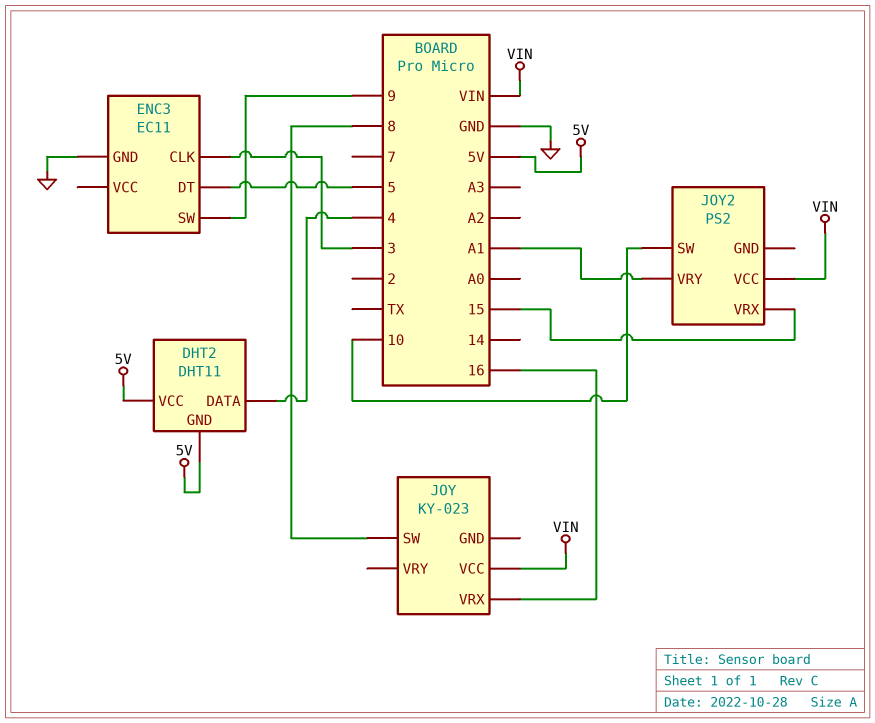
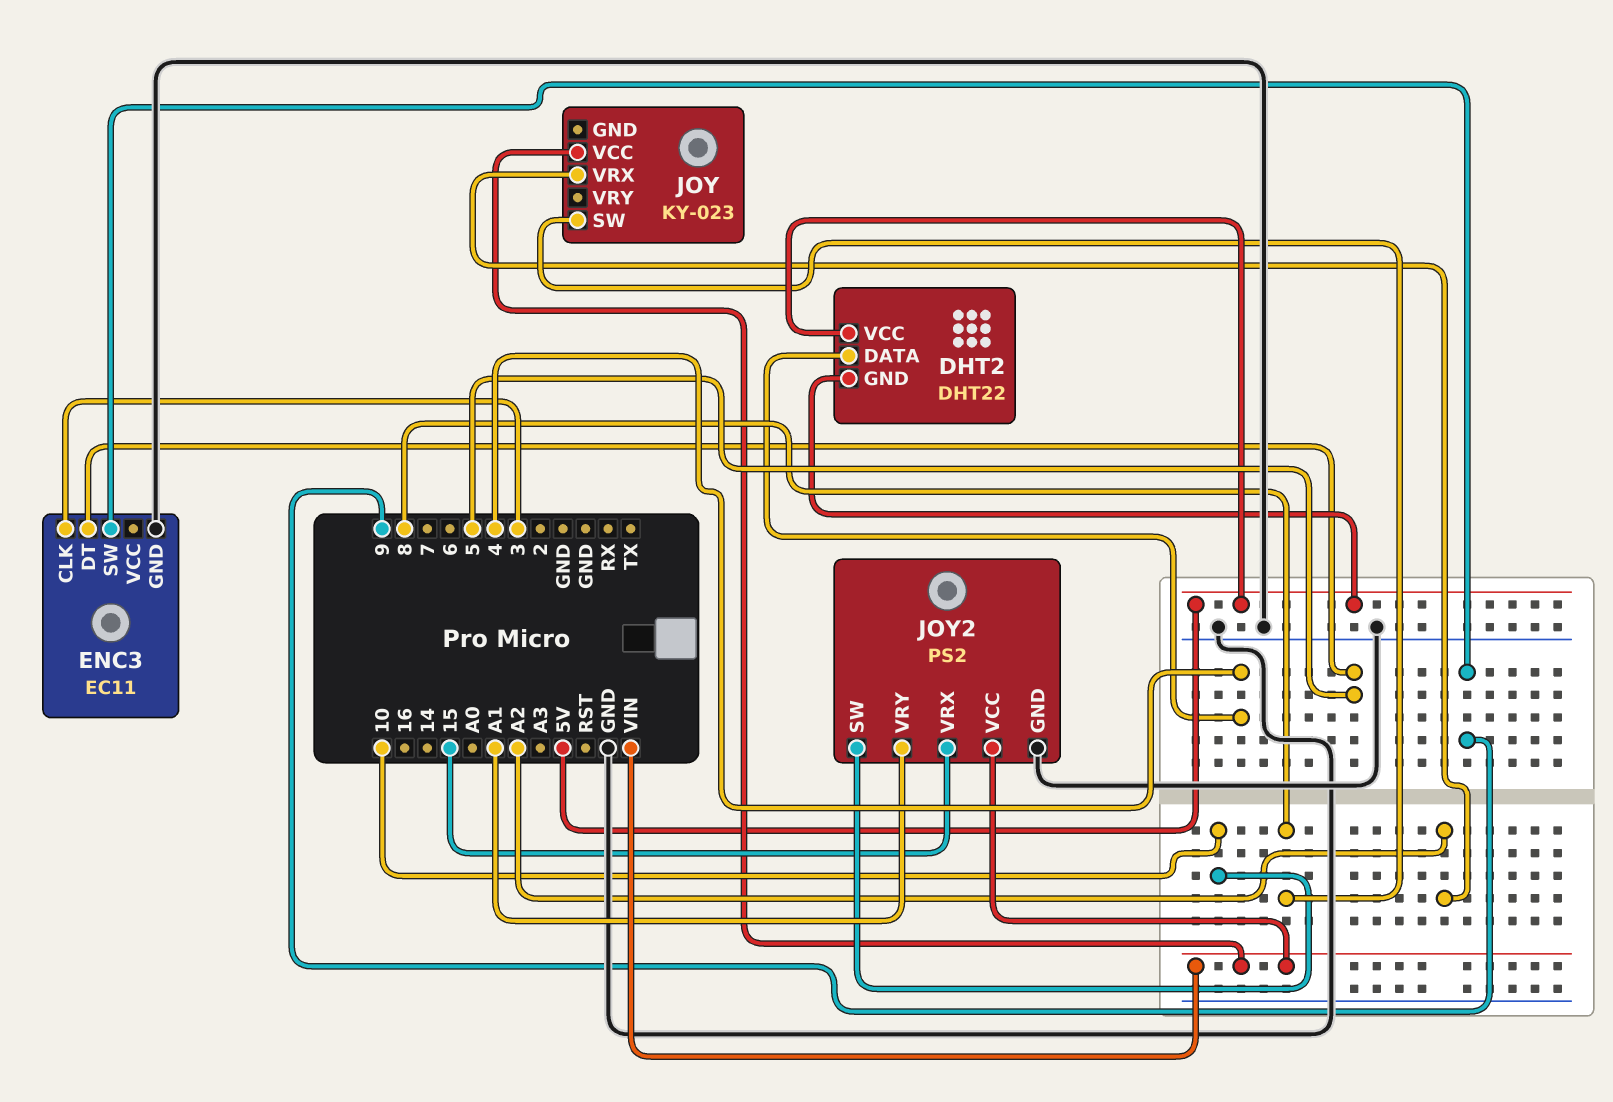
DHT2: DHT11 -> DHT22
JOY pin VRX: 16 -> A2
JOY2 pin GND: none -> GND

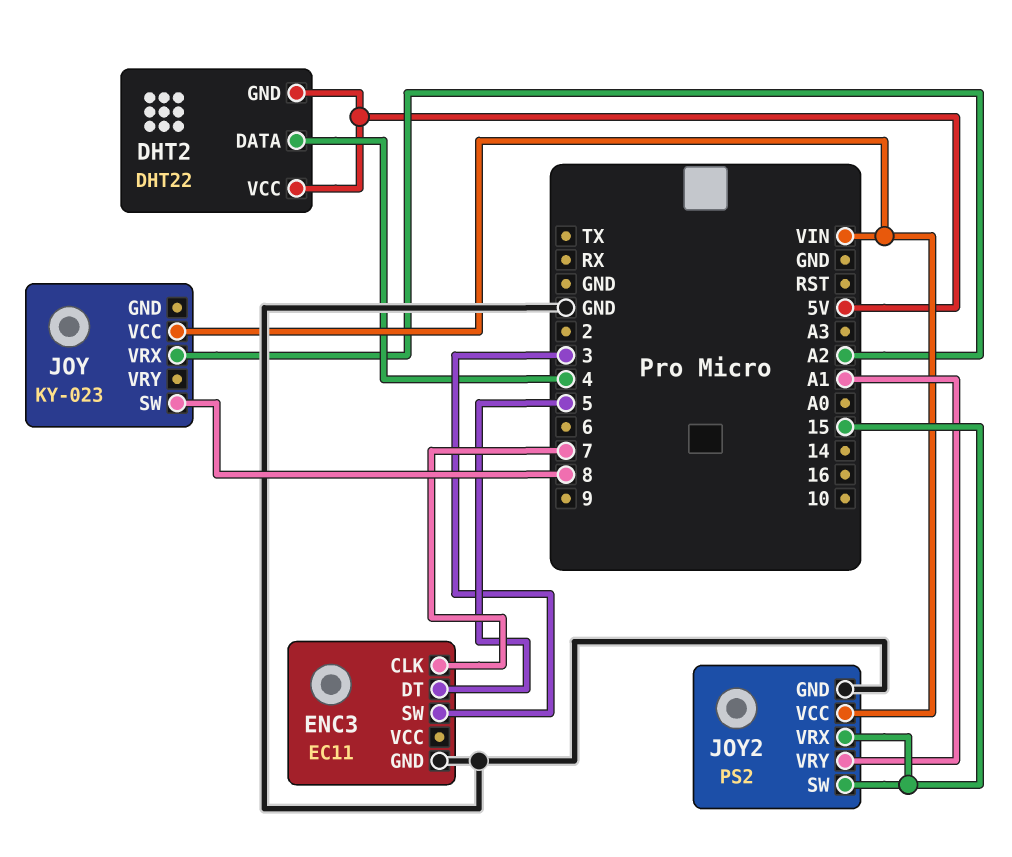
ENC3 pin CLK: 3 -> 7
ENC3 pin SW: 9 -> 3
JOY2 pin SW: 10 -> 15

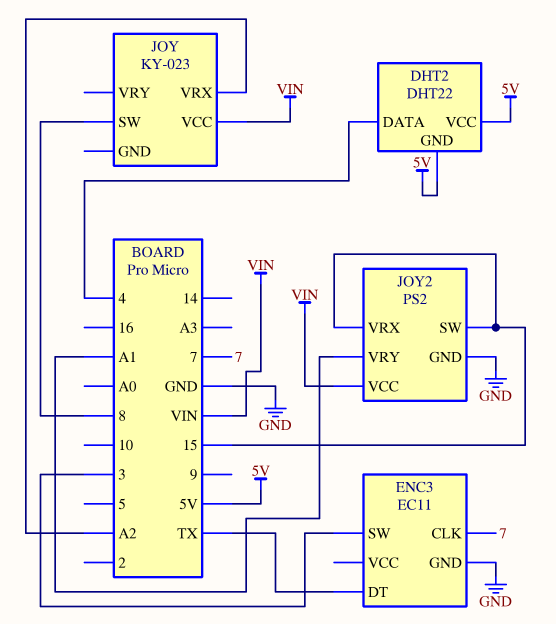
ENC3 pin DT: 5 -> TX

